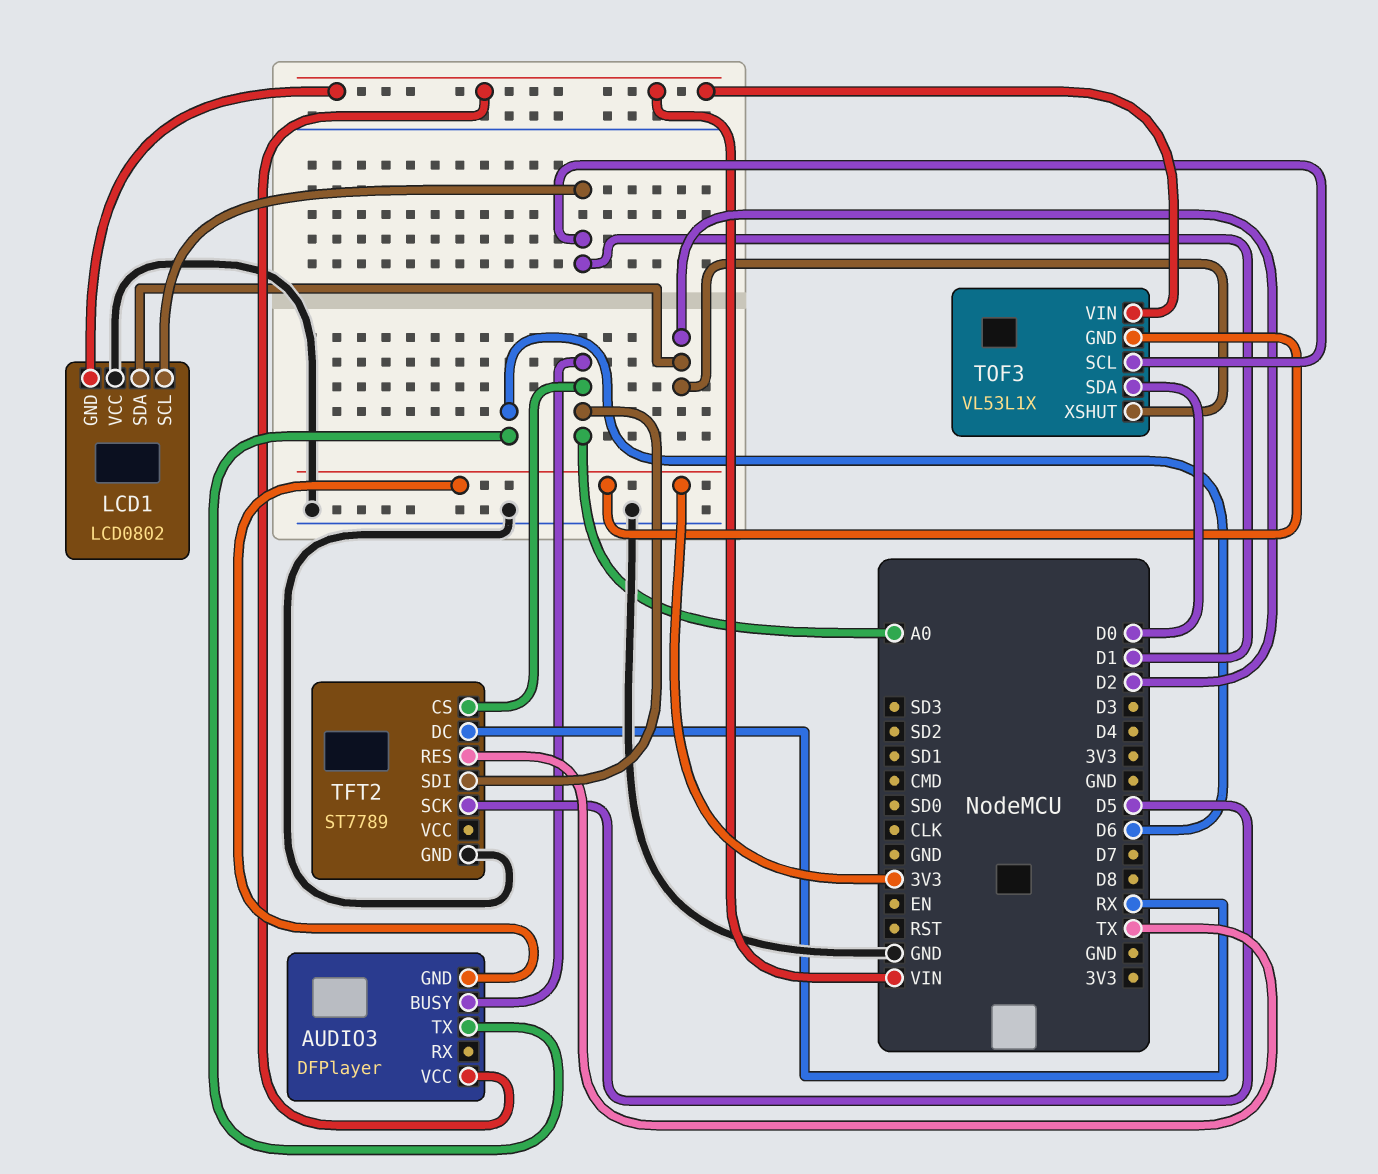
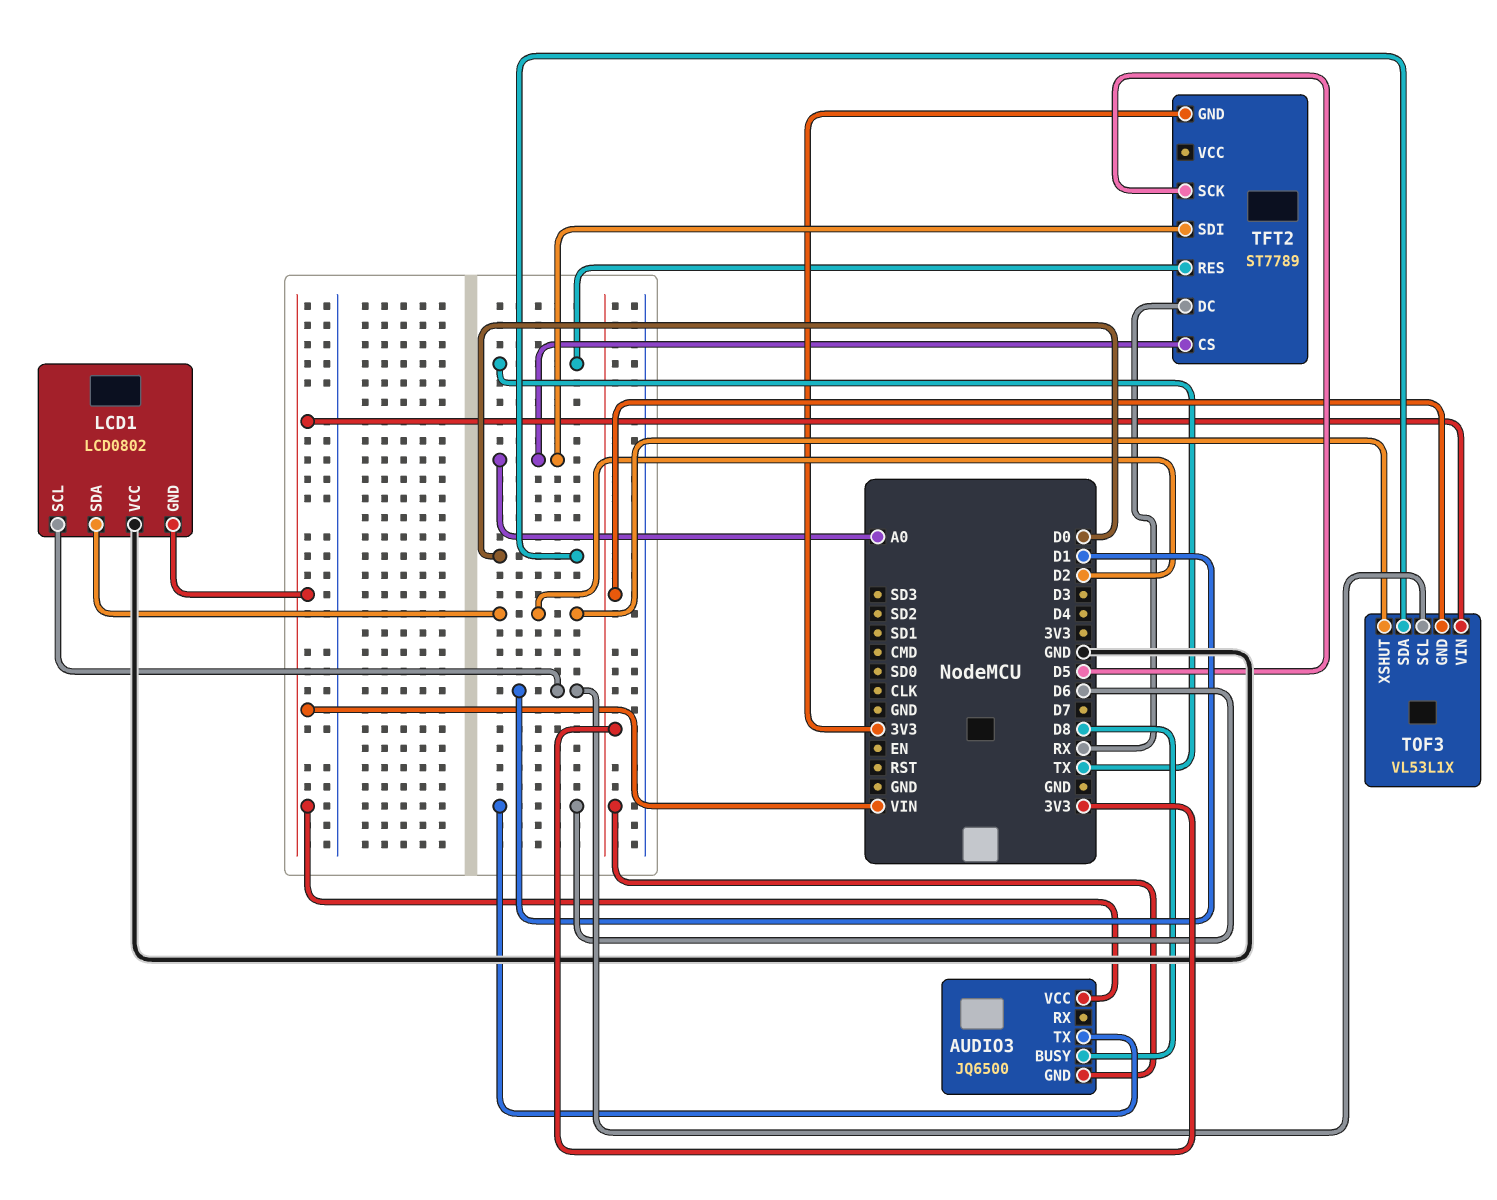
AUDIO3: DFPlayer -> JQ6500
AUDIO3 pin BUSY: A0 -> D8
TFT2 pin GND: GND -> 3V3

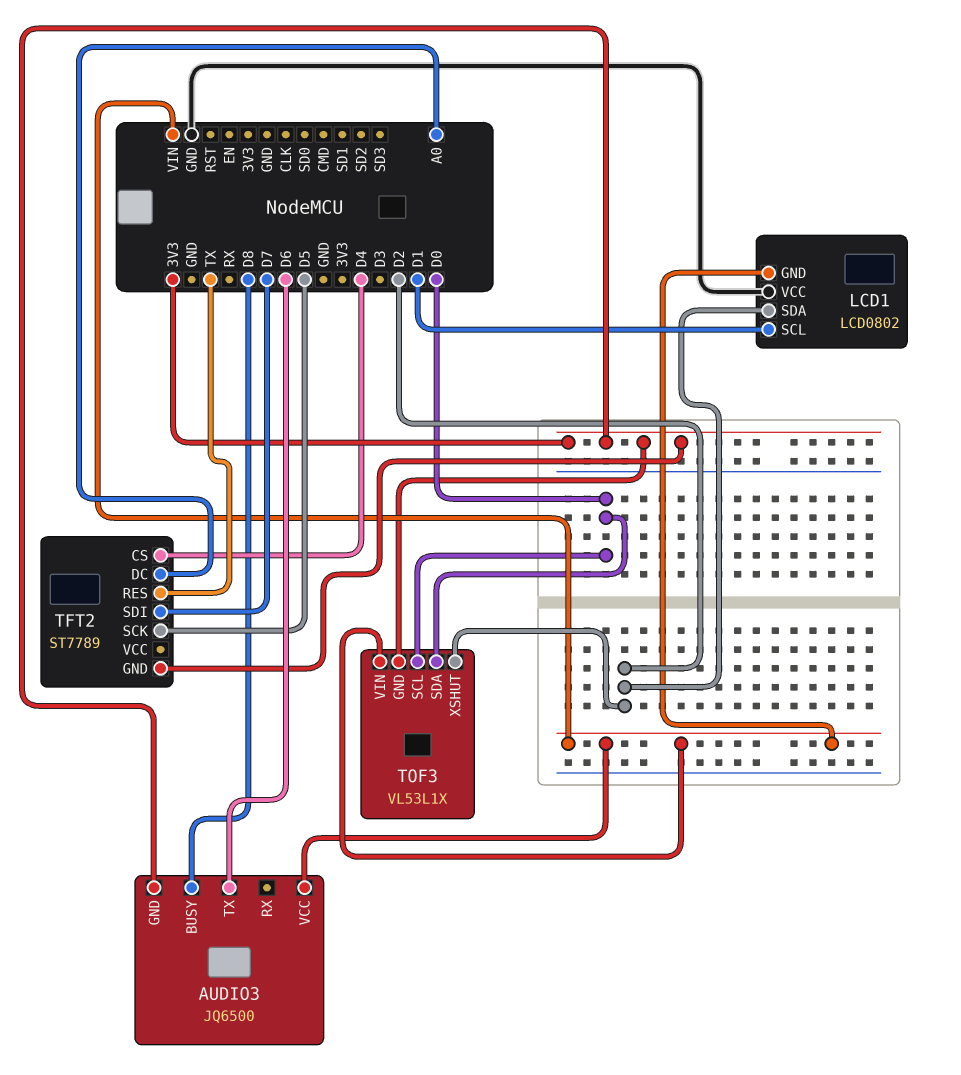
TFT2 pin CS: A0 -> D4
TFT2 pin DC: RX -> A0
TFT2 pin SDI: A0 -> D7
TOF3 pin SCL: D1 -> D0

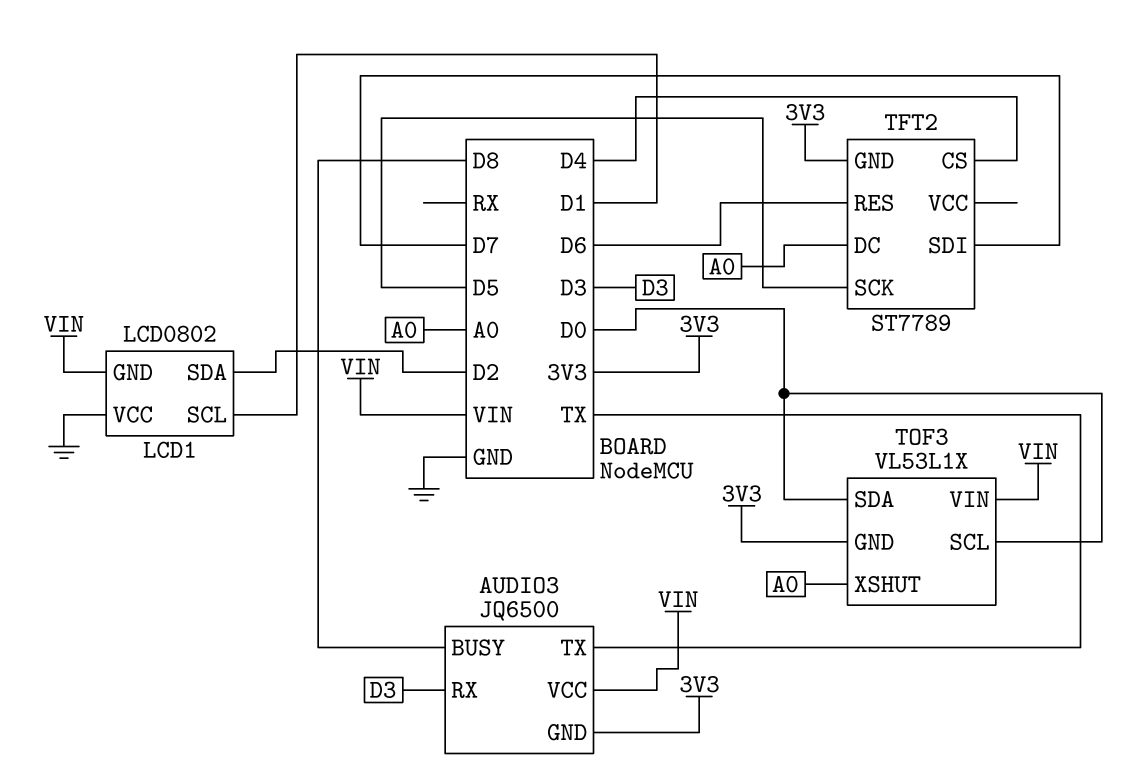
AUDIO3 pin RX: none -> D3
AUDIO3 pin TX: D6 -> TX
TFT2 pin RES: TX -> D6
TOF3 pin XSHUT: D2 -> A0

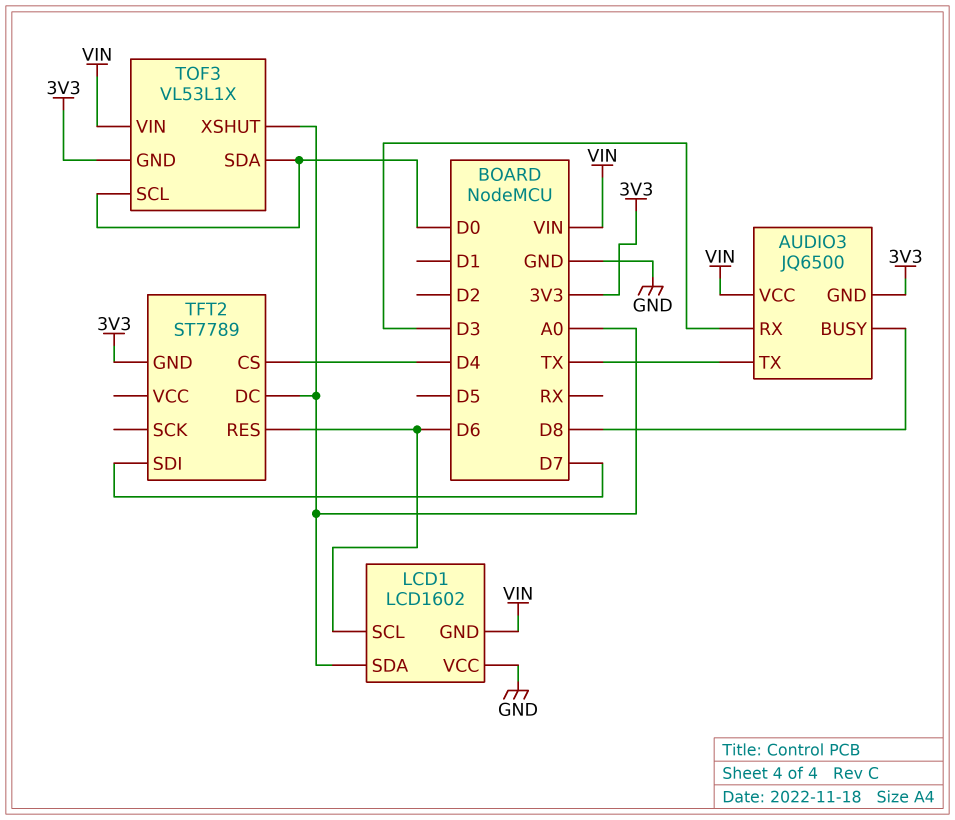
LCD1: LCD0802 -> LCD1602
LCD1 pin SCL: D1 -> D6
LCD1 pin SDA: D2 -> A0
TFT2 pin SCK: D5 -> none

